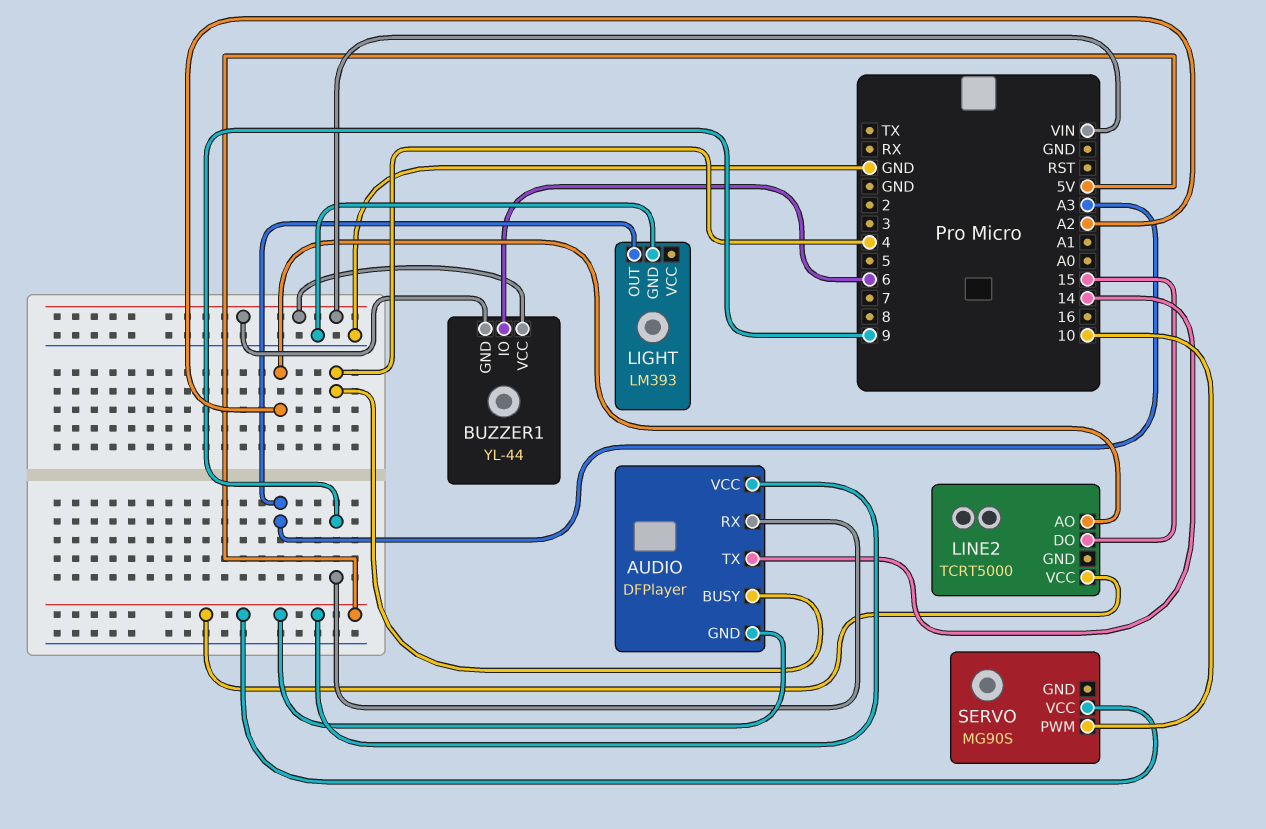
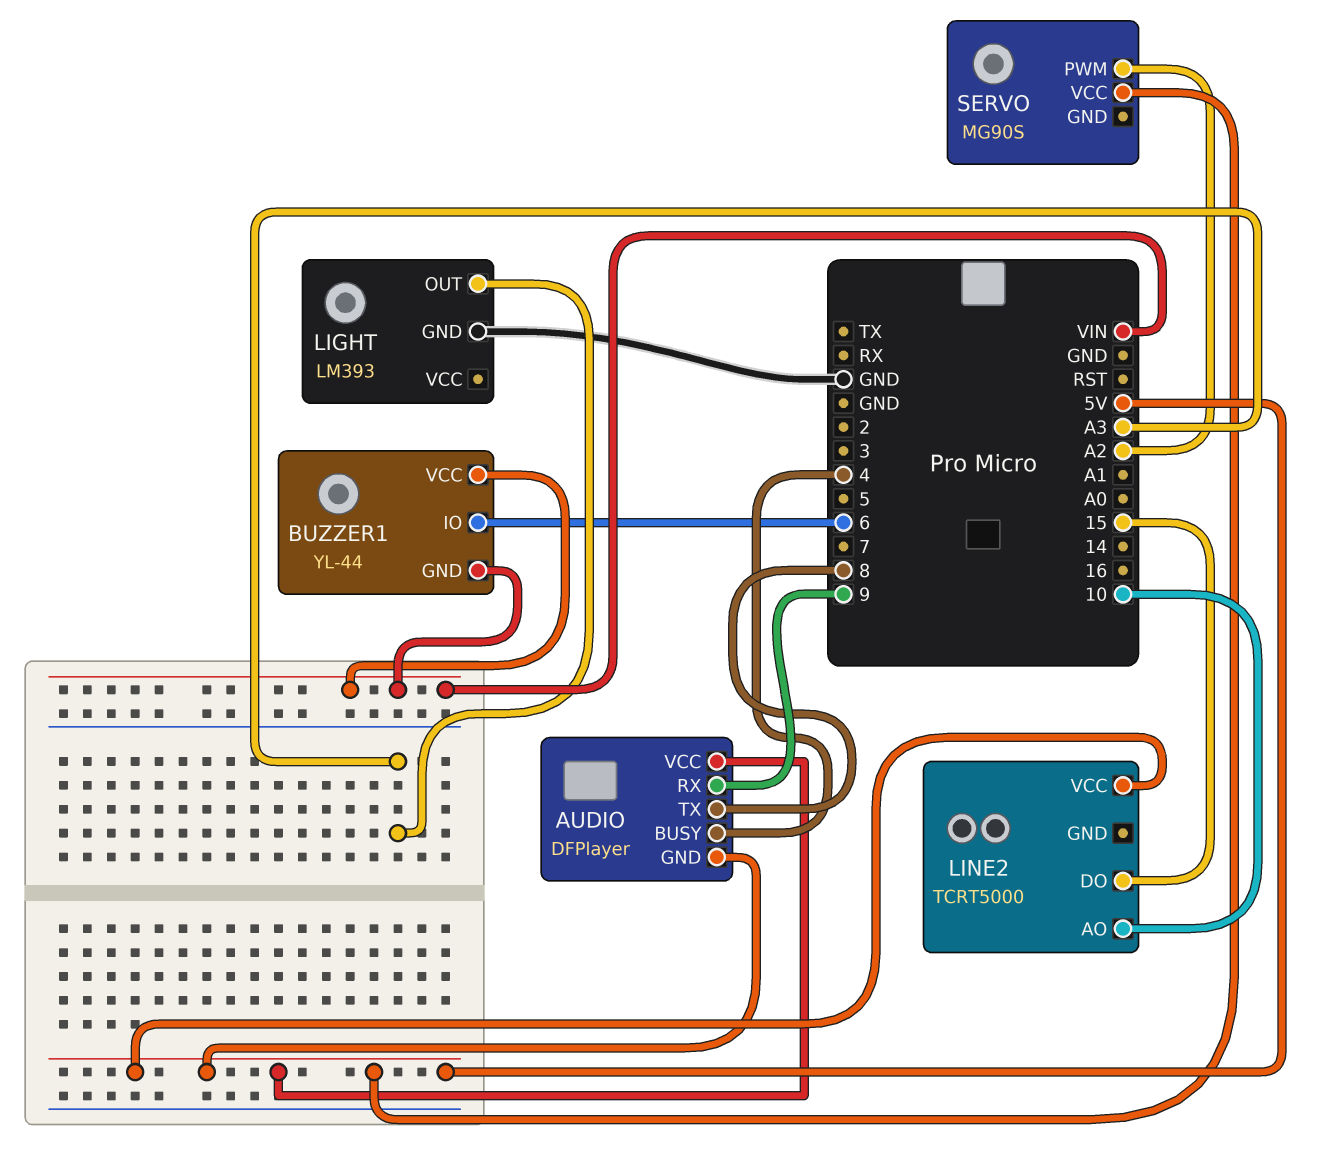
AUDIO pin TX: 14 -> 8
LINE2 pin AO: A2 -> 10
SERVO pin PWM: 10 -> A2

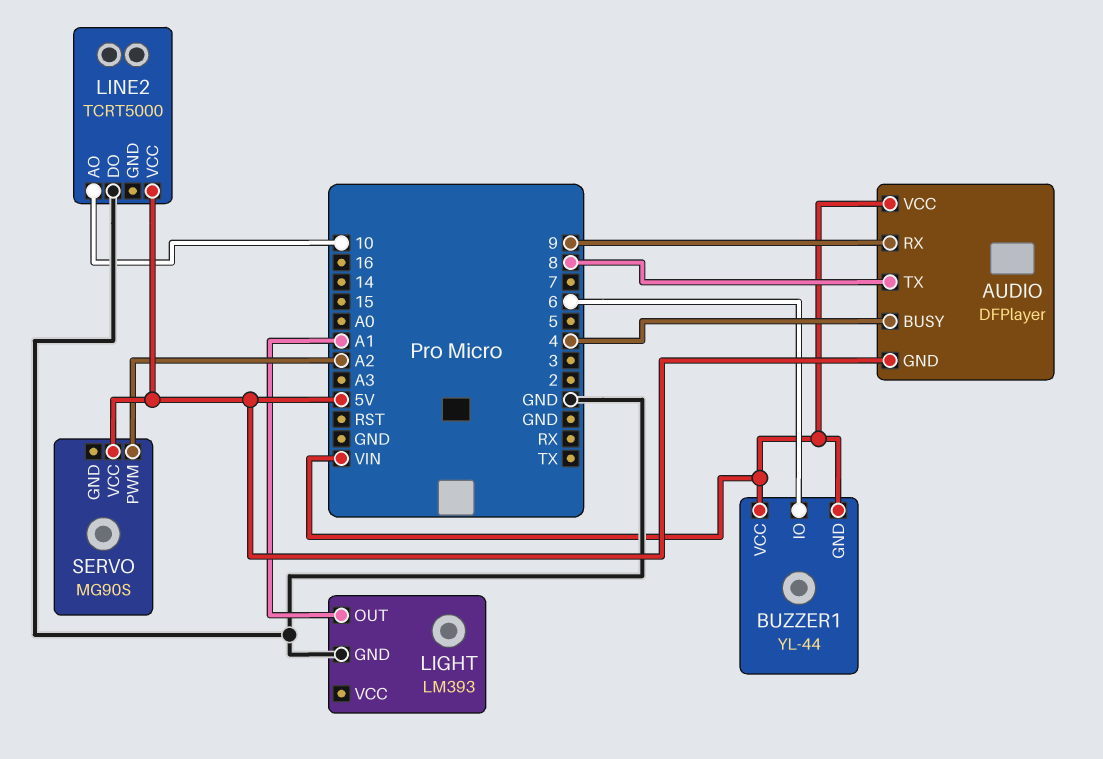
AUDIO pin VCC: 5V -> VIN
LIGHT pin OUT: A3 -> A1
LINE2 pin DO: 15 -> GND

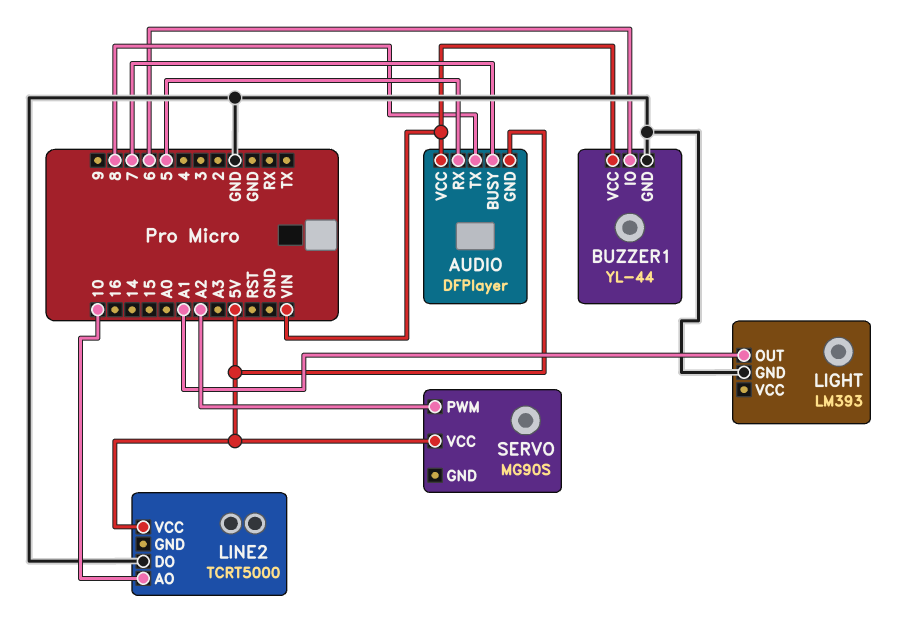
AUDIO pin BUSY: 4 -> 7
AUDIO pin RX: 9 -> 5
BUZZER1 pin GND: VIN -> GND

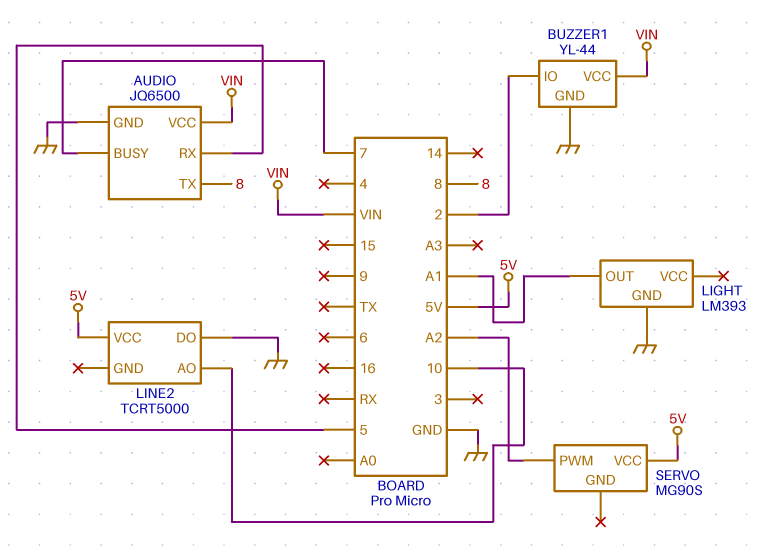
AUDIO: DFPlayer -> JQ6500
AUDIO pin GND: 5V -> GND
BUZZER1 pin IO: 6 -> 2

